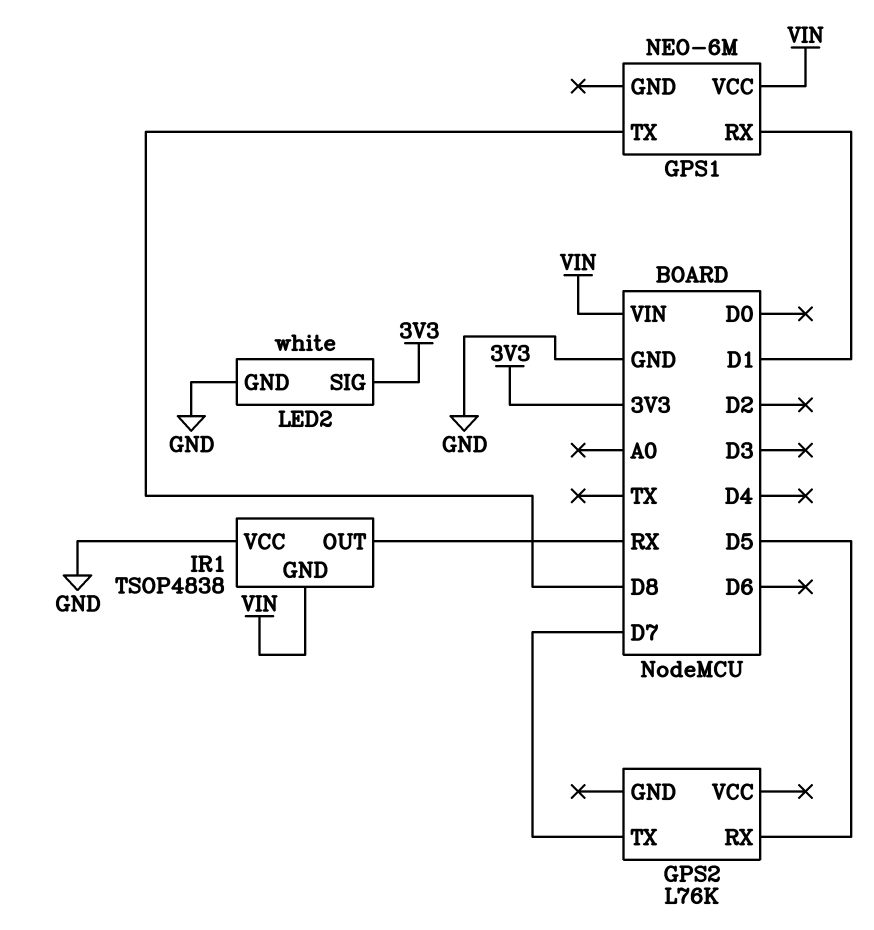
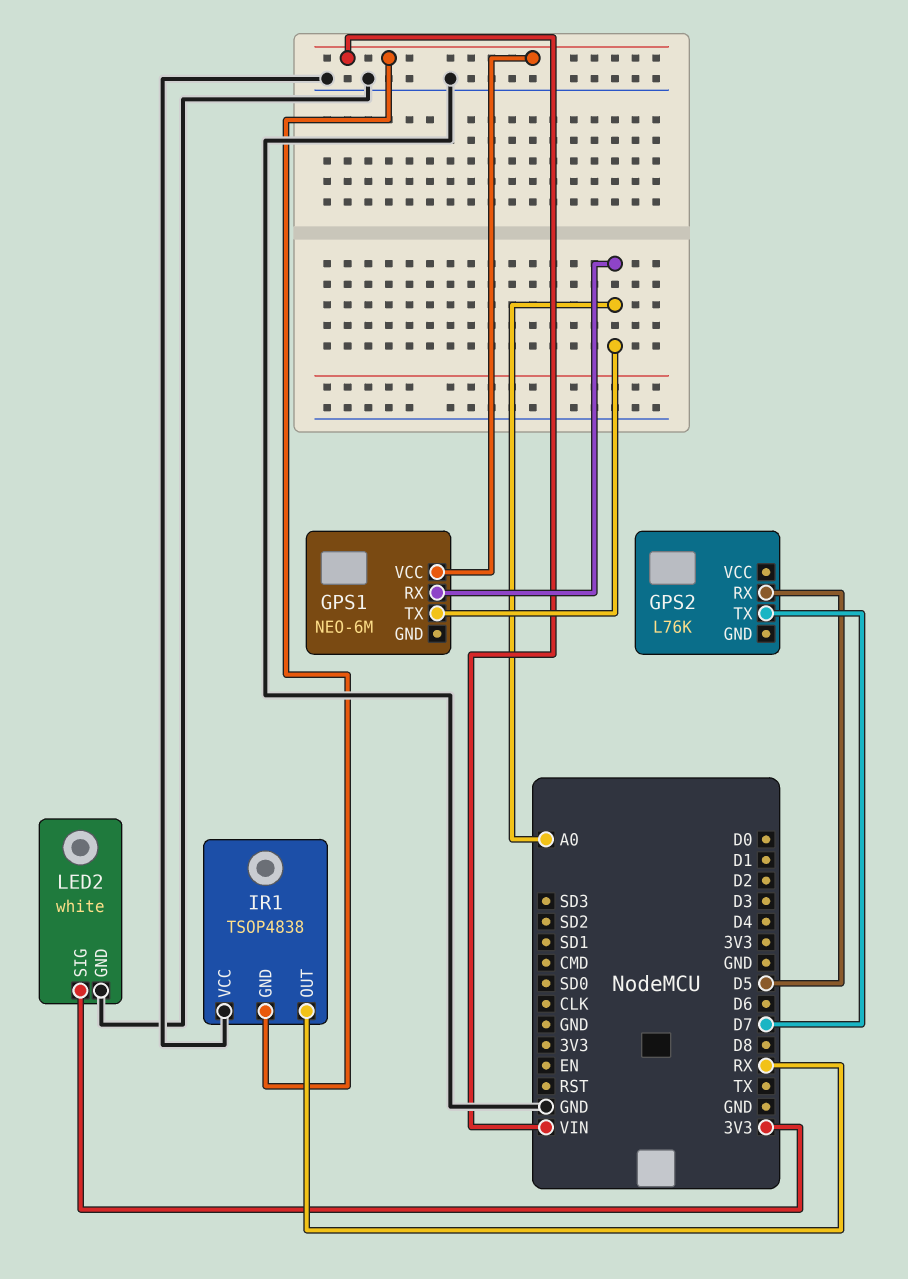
GPS1 pin RX: D1 -> A0
GPS1 pin TX: D8 -> A0

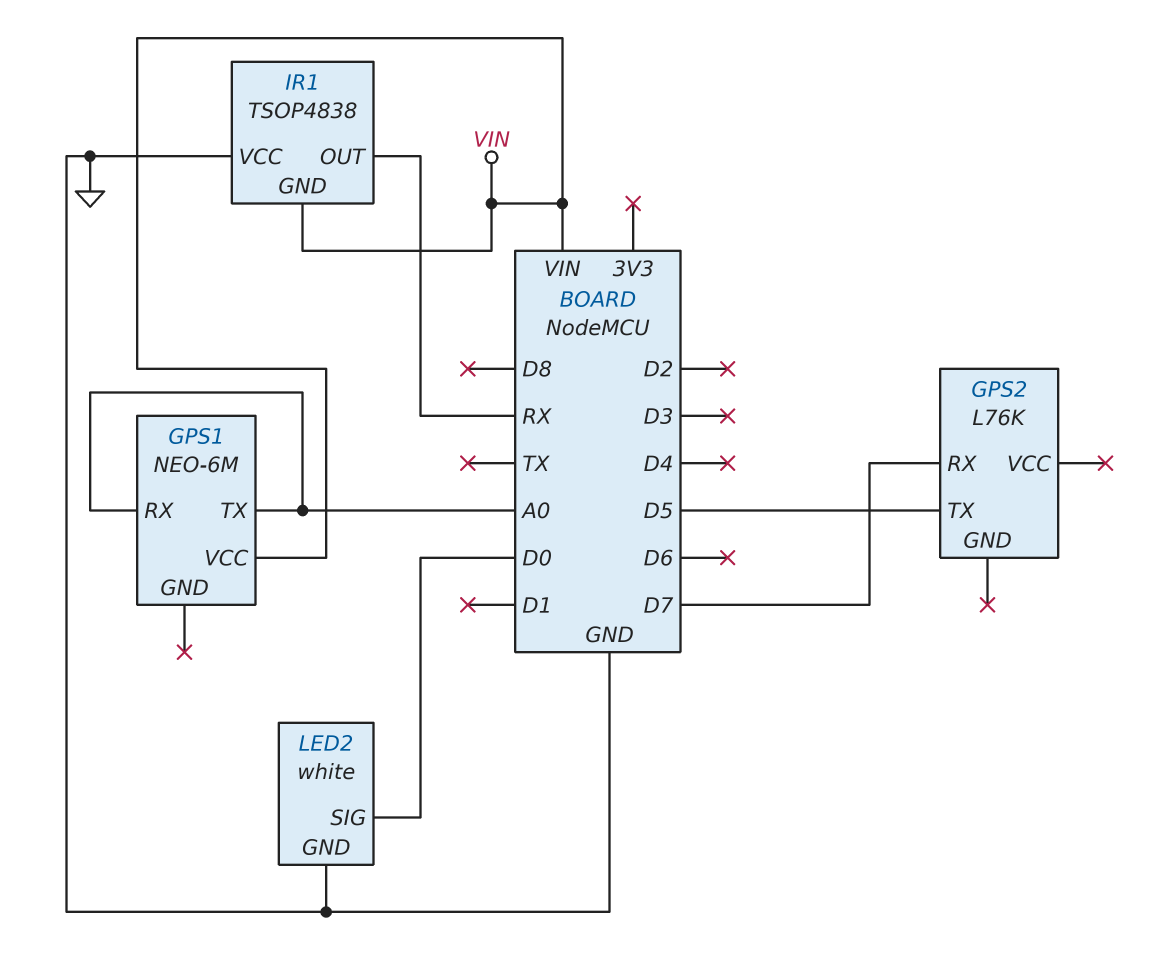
GPS2 pin RX: D5 -> D7
GPS2 pin TX: D7 -> D5
LED2 pin SIG: 3V3 -> D0

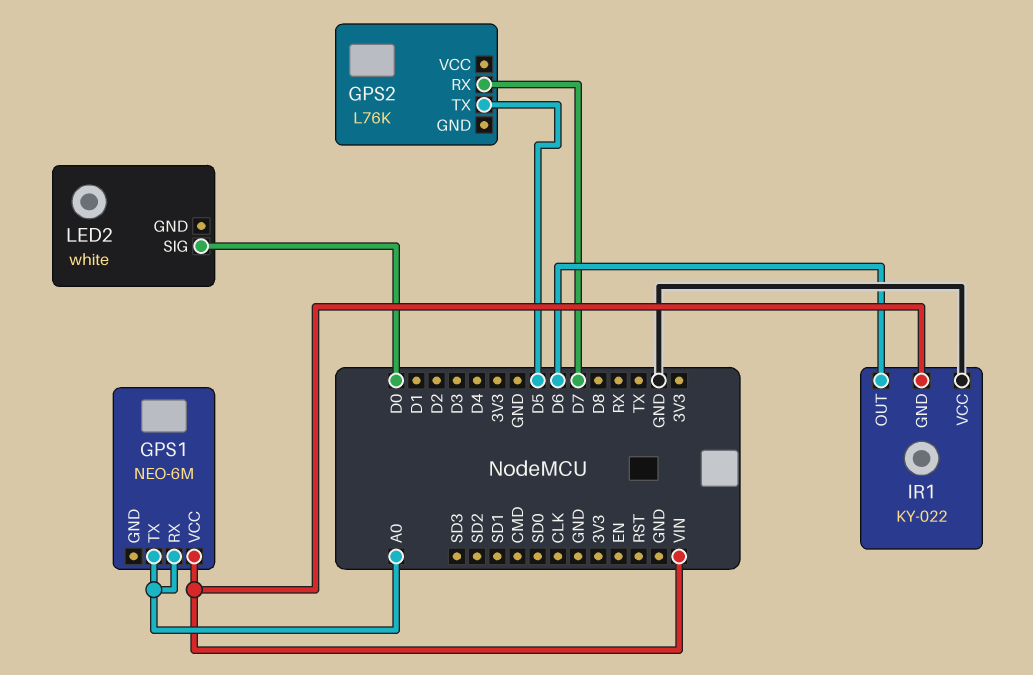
IR1: TSOP4838 -> KY-022
IR1 pin OUT: RX -> D6
LED2 pin GND: GND -> none

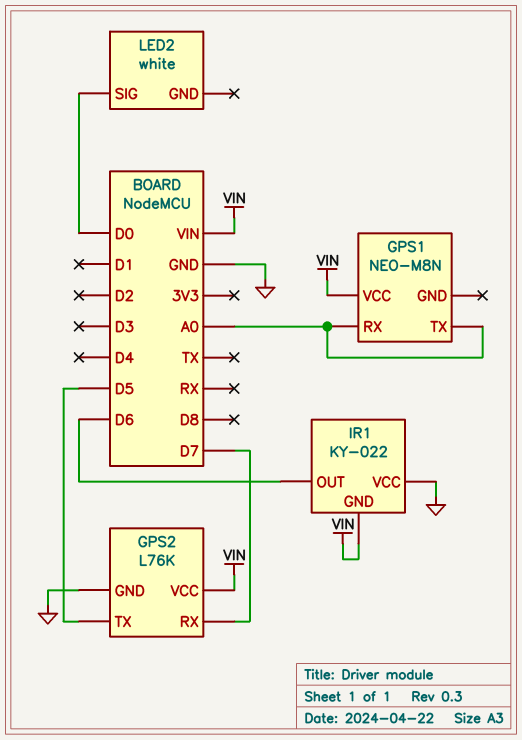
GPS1: NEO-6M -> NEO-M8N
GPS2 pin GND: none -> GND
GPS2 pin VCC: none -> VIN

